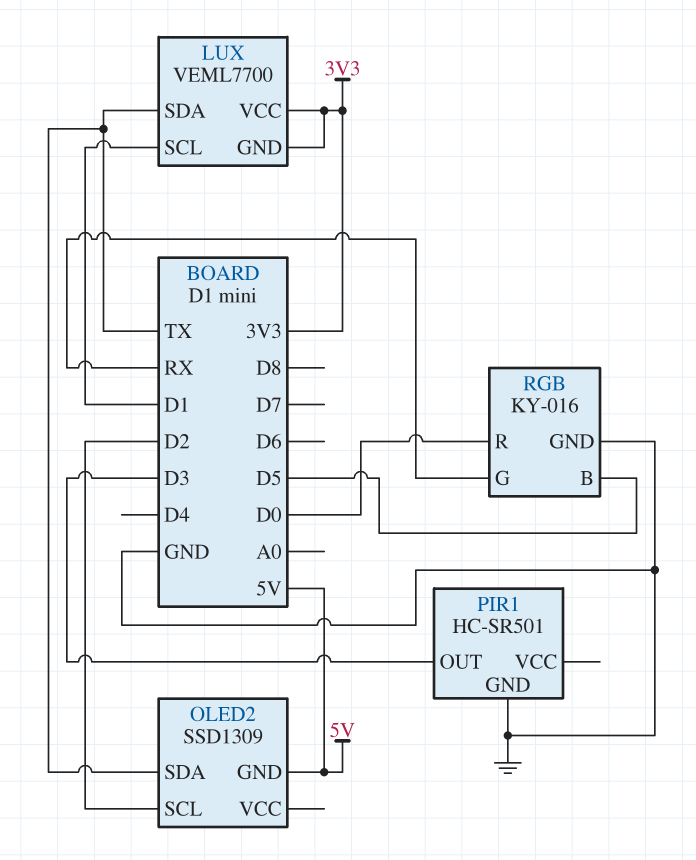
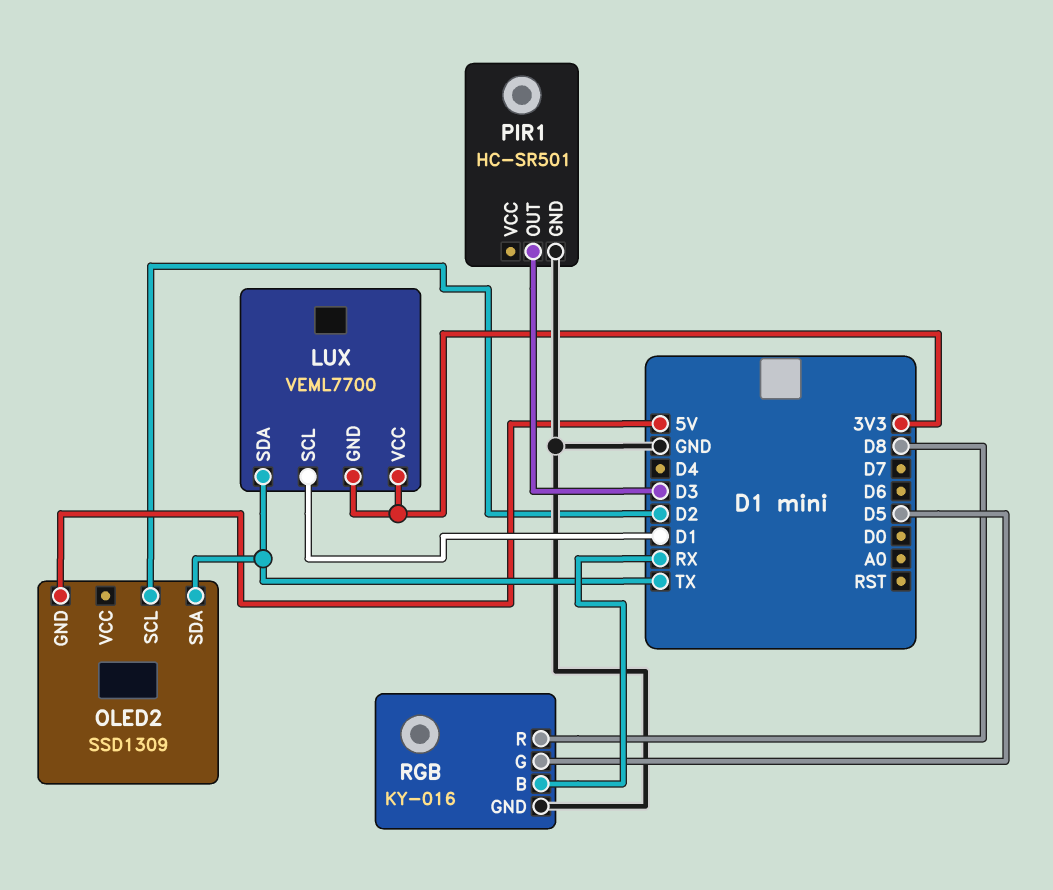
RGB pin B: D5 -> RX
RGB pin G: RX -> D5
RGB pin R: D0 -> D8

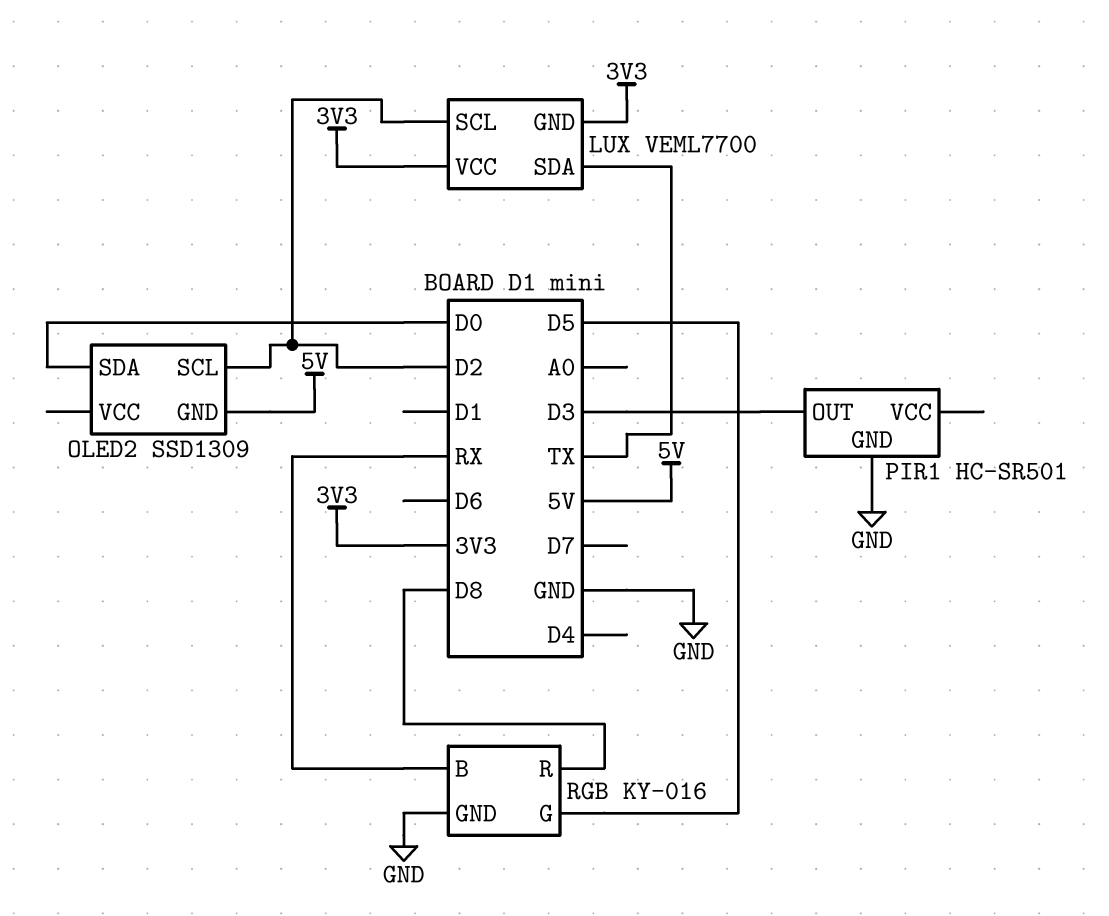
LUX pin SCL: D1 -> D2
OLED2 pin SDA: TX -> D0

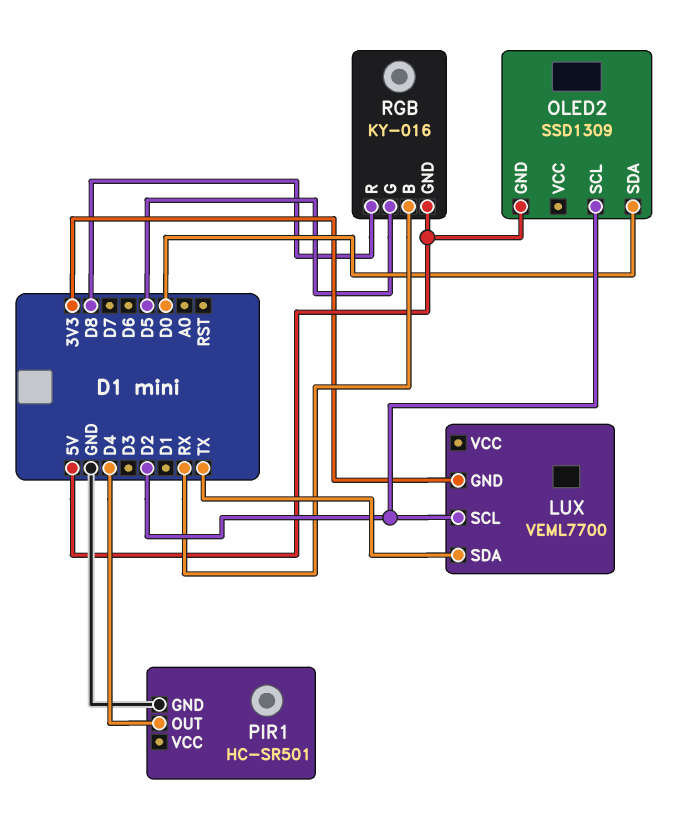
LUX pin VCC: 3V3 -> none
PIR1 pin OUT: D3 -> D4
RGB pin GND: GND -> 5V

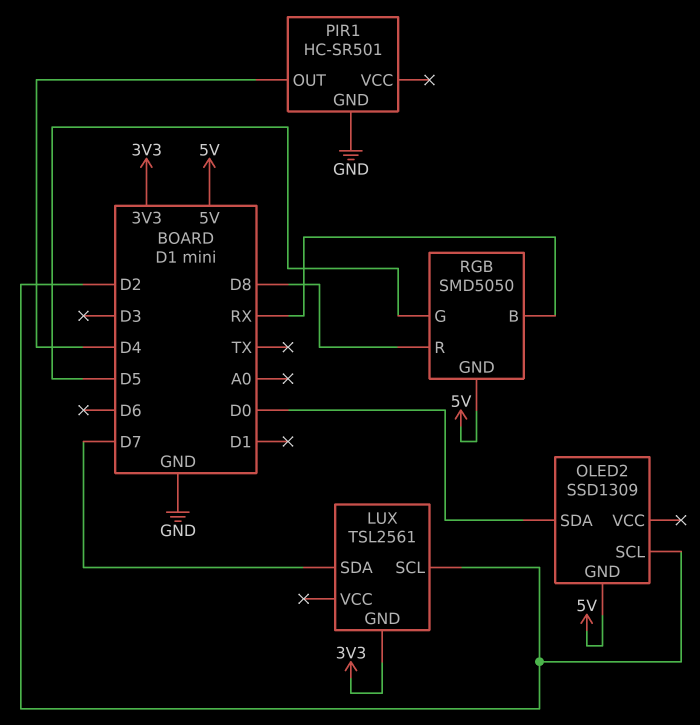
LUX: VEML7700 -> TSL2561
LUX pin SDA: TX -> D7
RGB: KY-016 -> SMD5050

